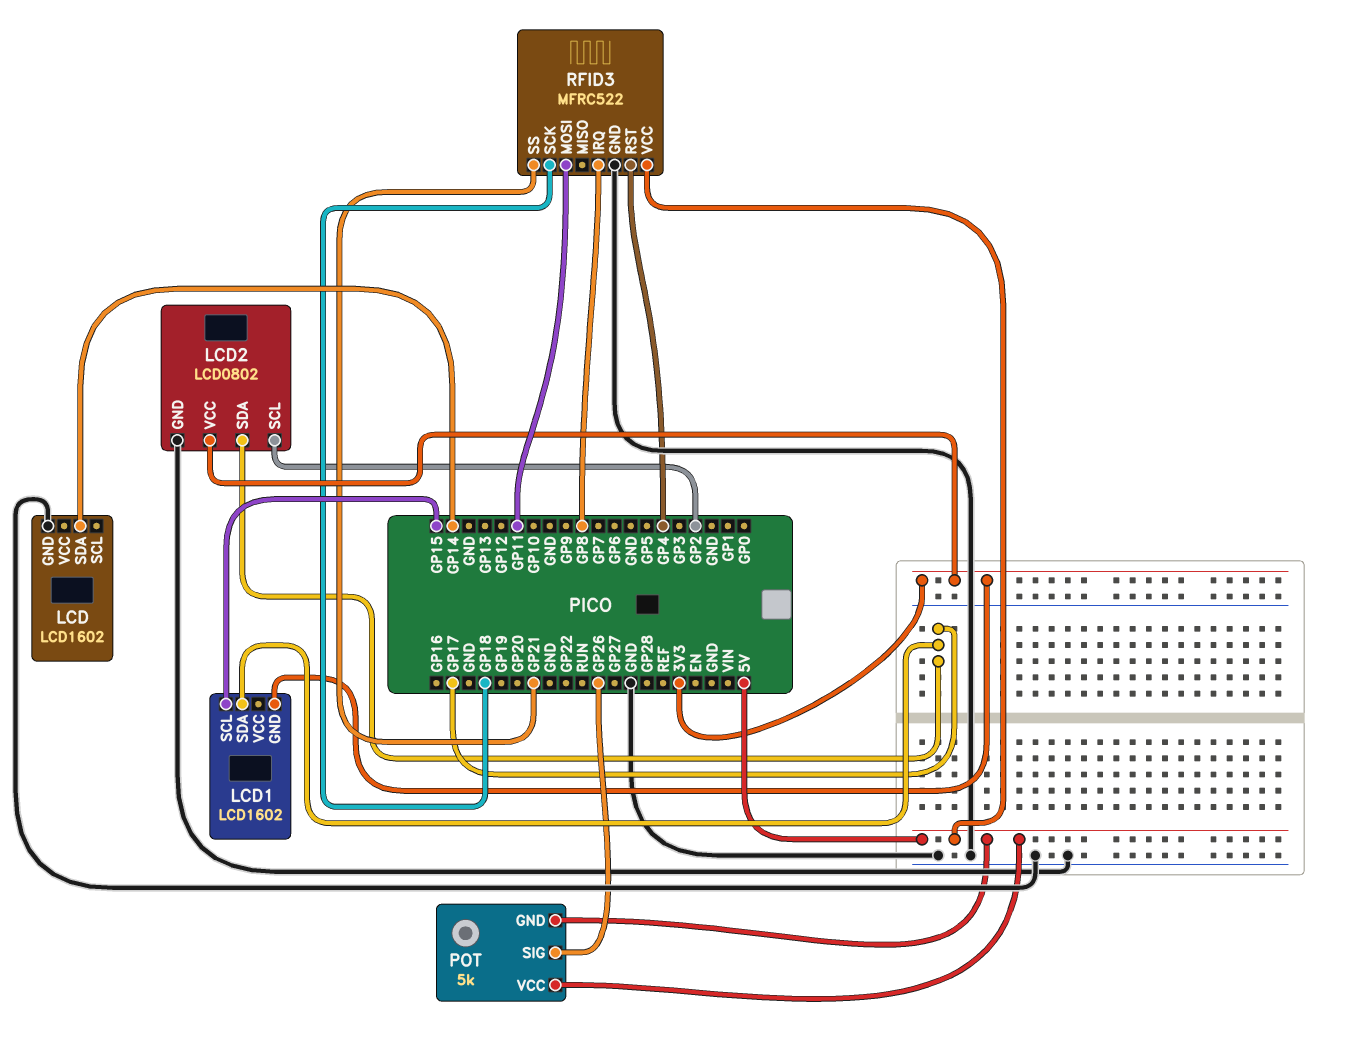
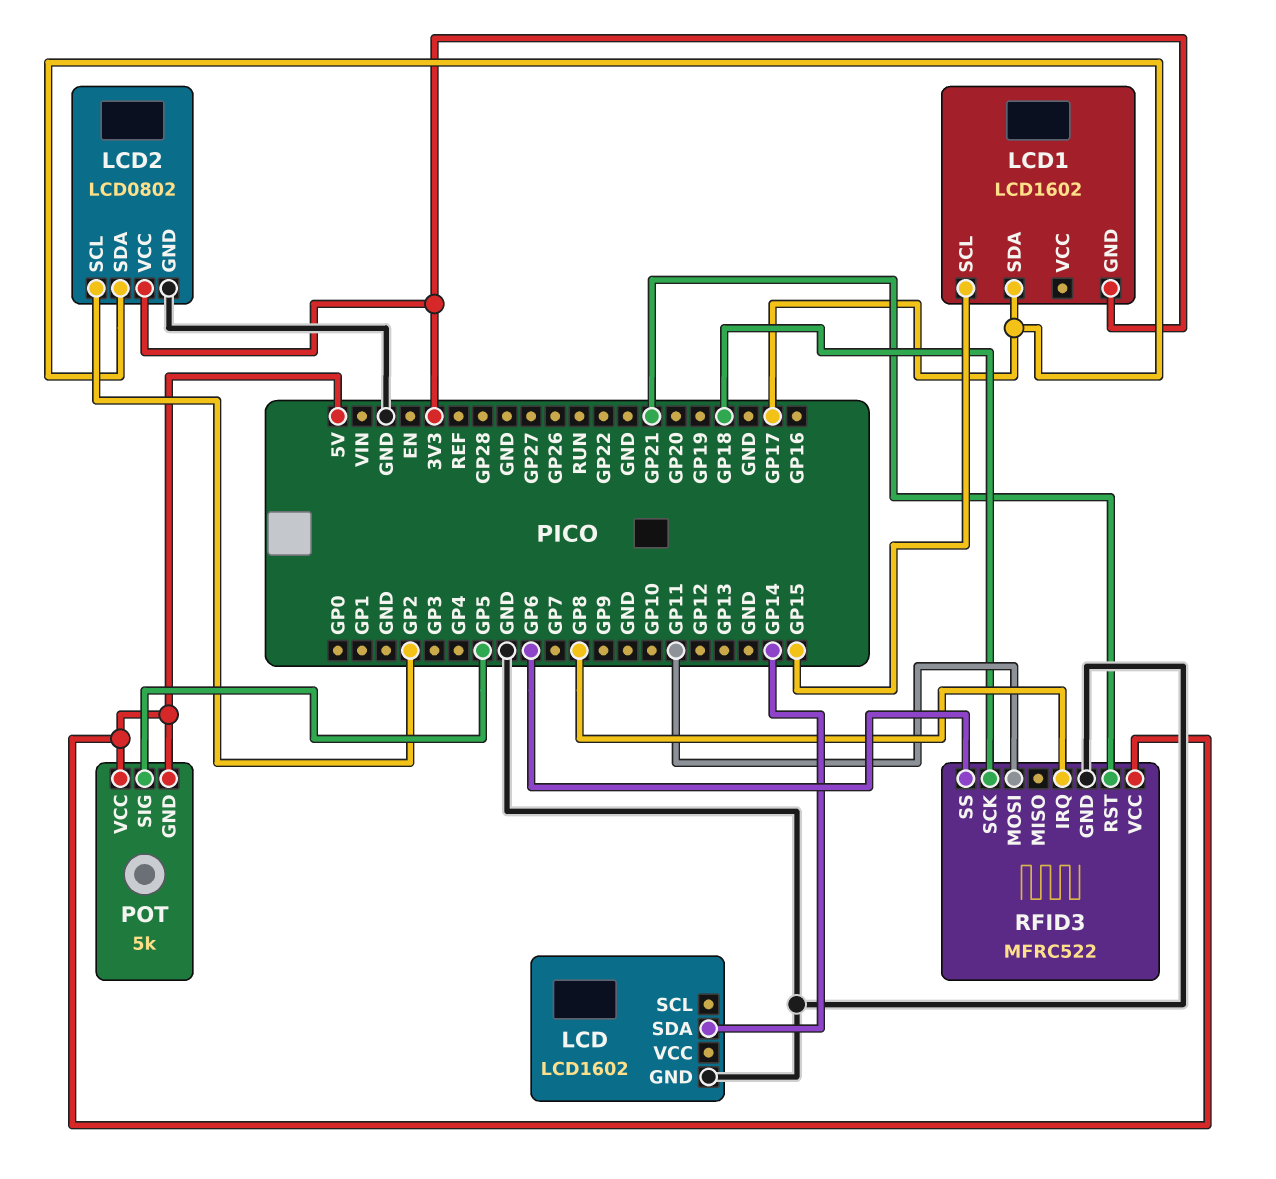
POT pin SIG: GP26 -> GP5
RFID3 pin RST: GP4 -> GP21
RFID3 pin SS: GP21 -> GP6

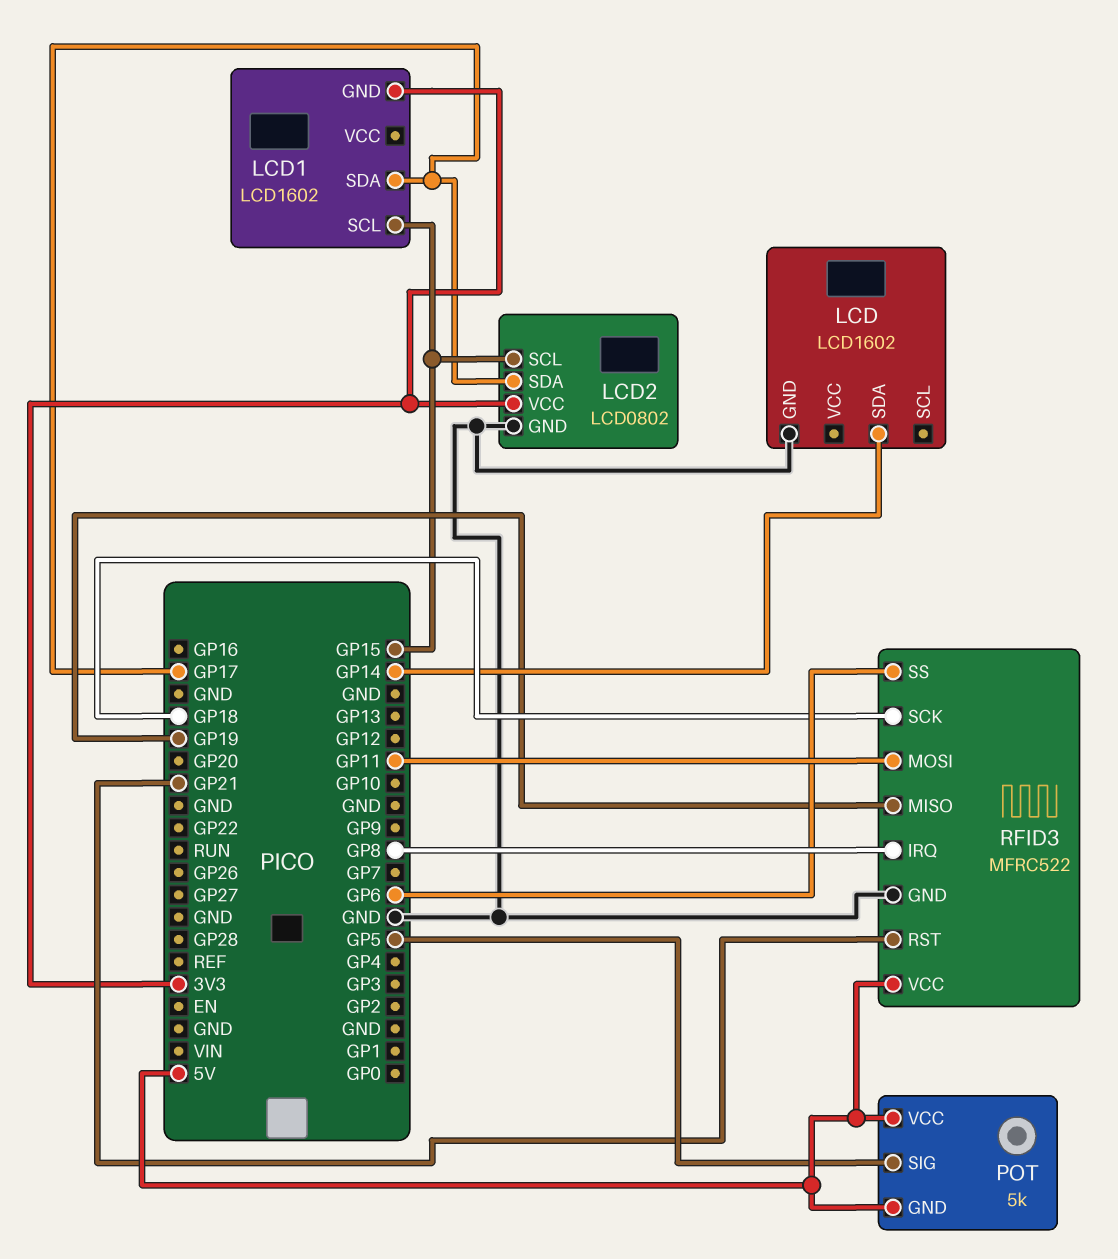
LCD2 pin SCL: GP2 -> GP15
RFID3 pin MISO: none -> GP19

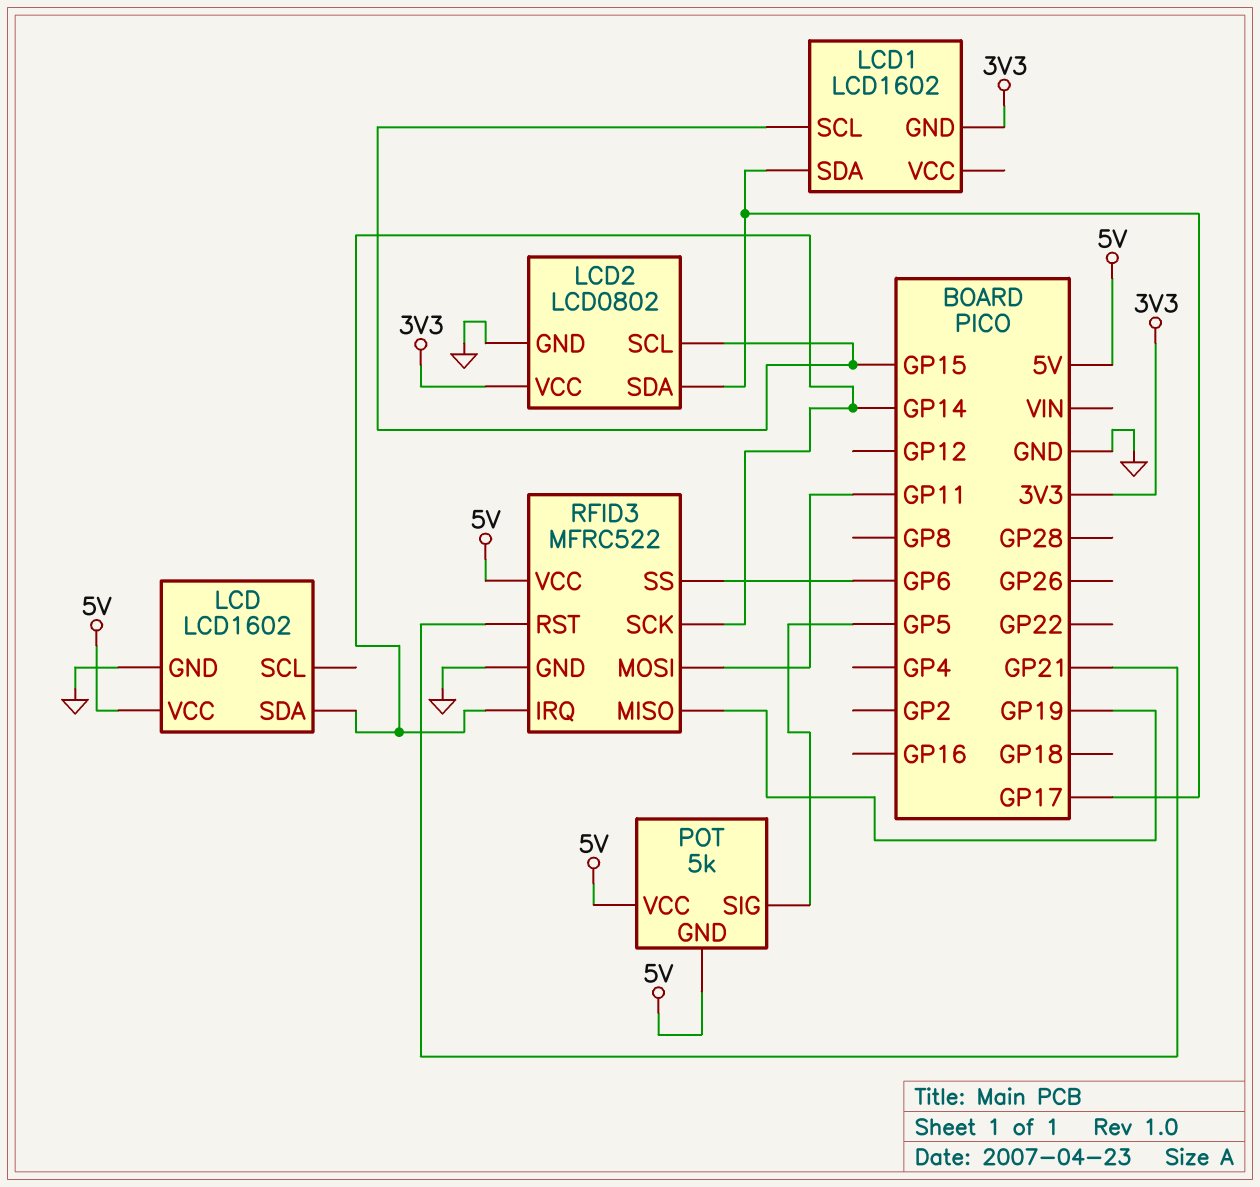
LCD pin VCC: none -> 5V
RFID3 pin IRQ: GP8 -> GP14
RFID3 pin SCK: GP18 -> GP14

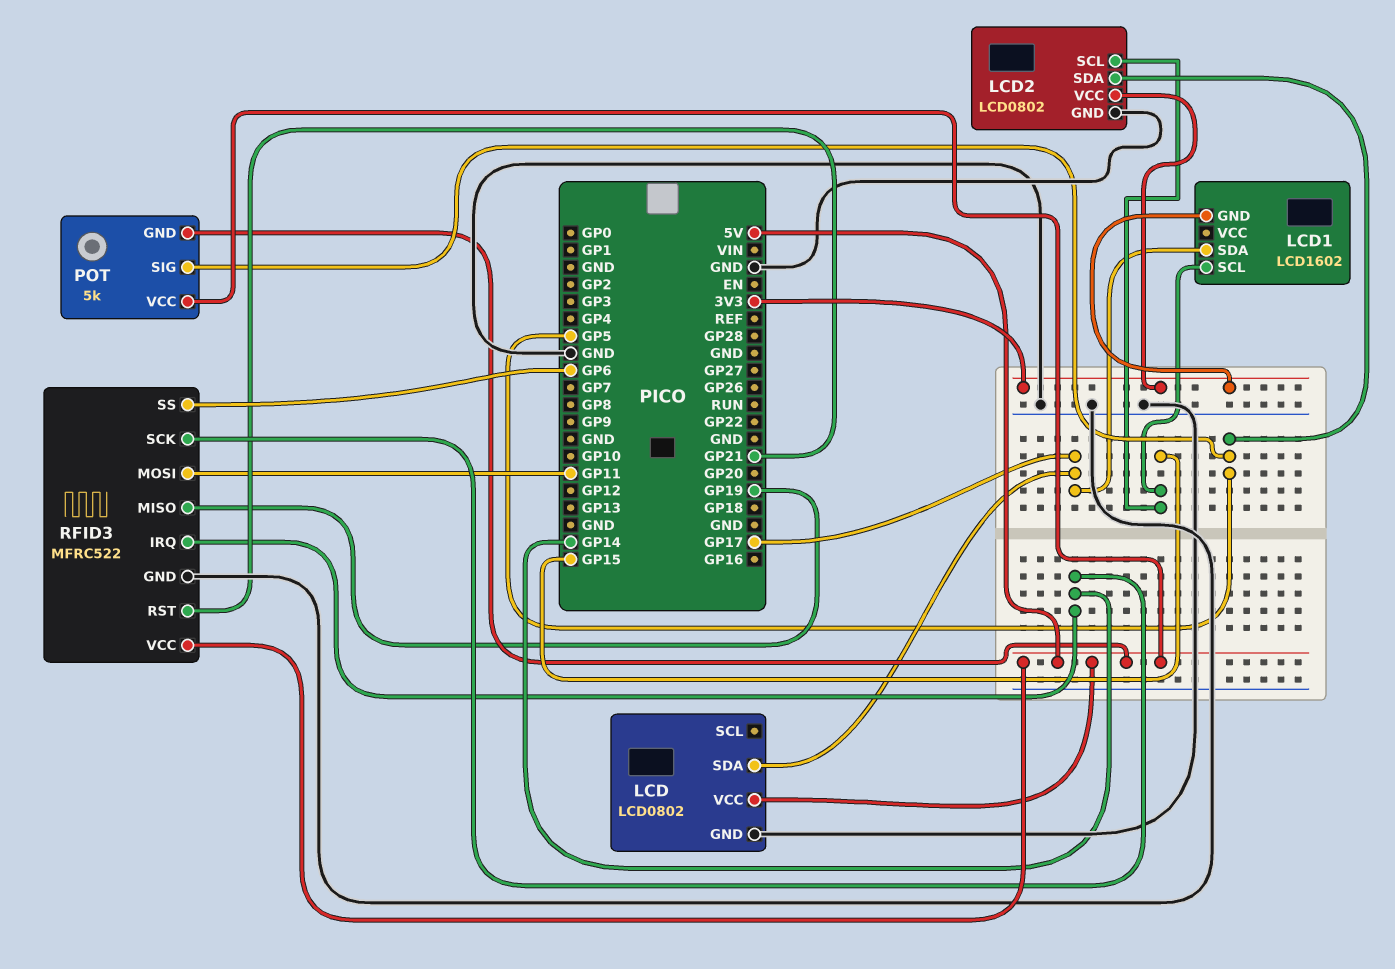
LCD: LCD1602 -> LCD0802
LCD pin SDA: GP14 -> GP17
LCD2 pin SDA: GP17 -> GP5

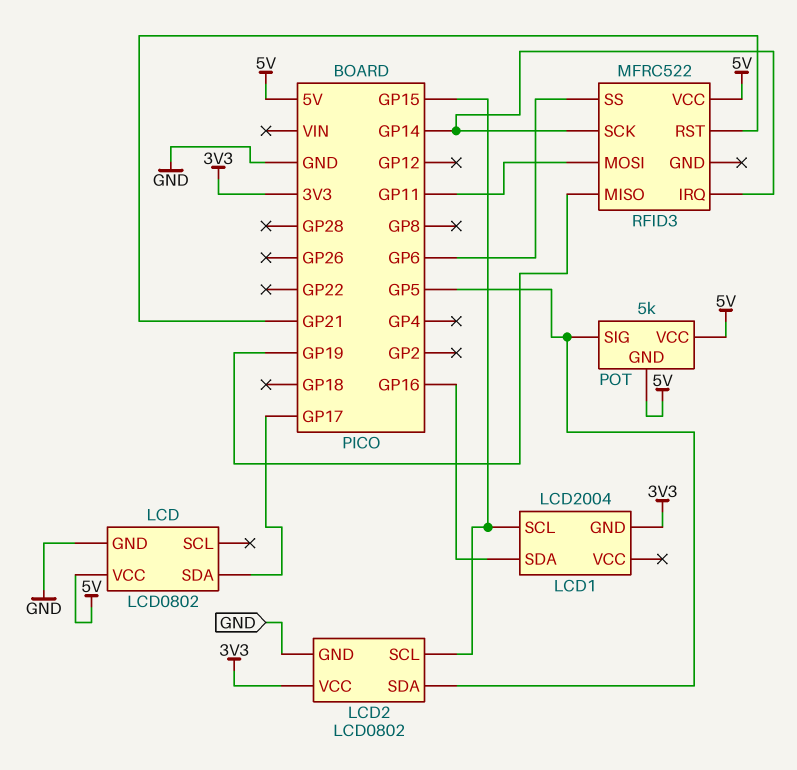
LCD1: LCD1602 -> LCD2004
LCD1 pin SDA: GP17 -> GP16
RFID3 pin GND: GND -> none

